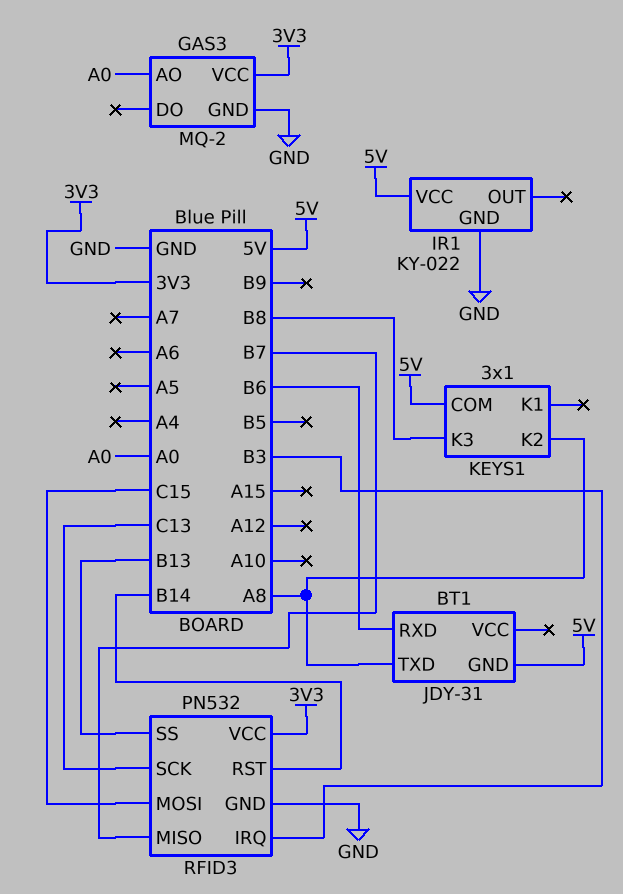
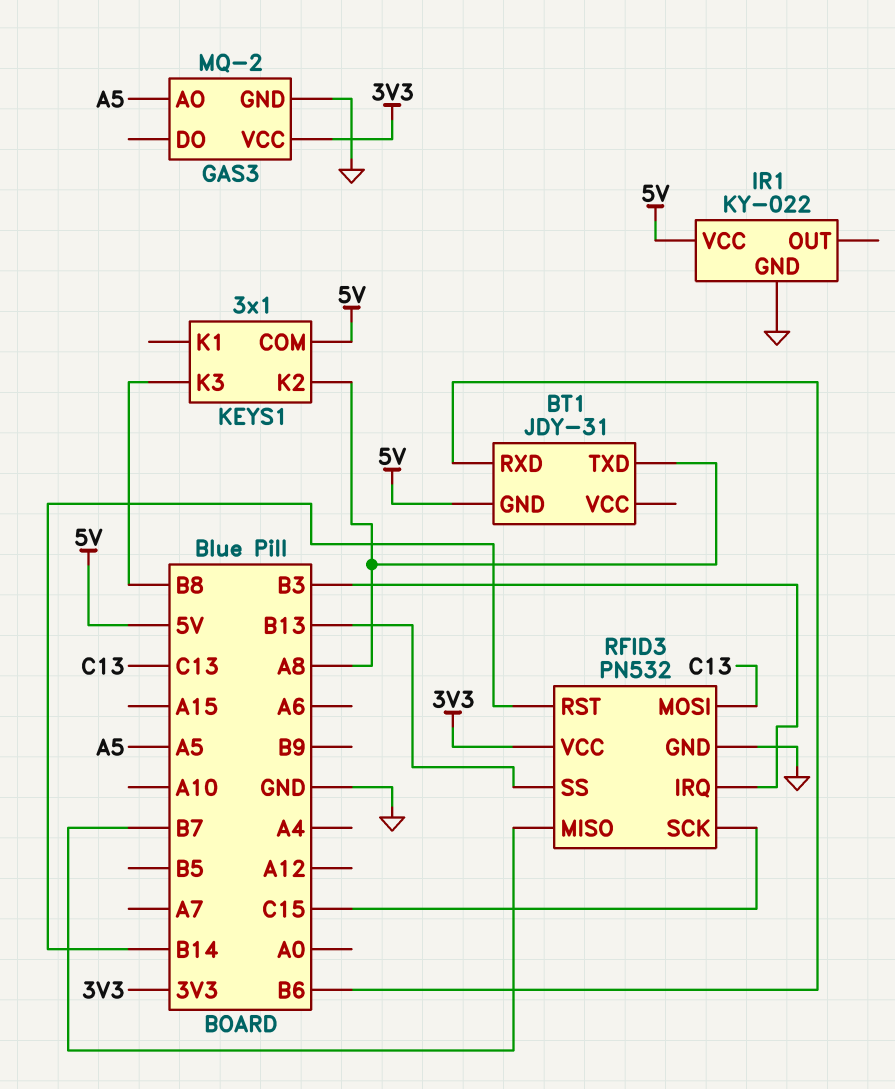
GAS3 pin AO: A0 -> A5
RFID3 pin MOSI: C15 -> C13
RFID3 pin SCK: C13 -> C15

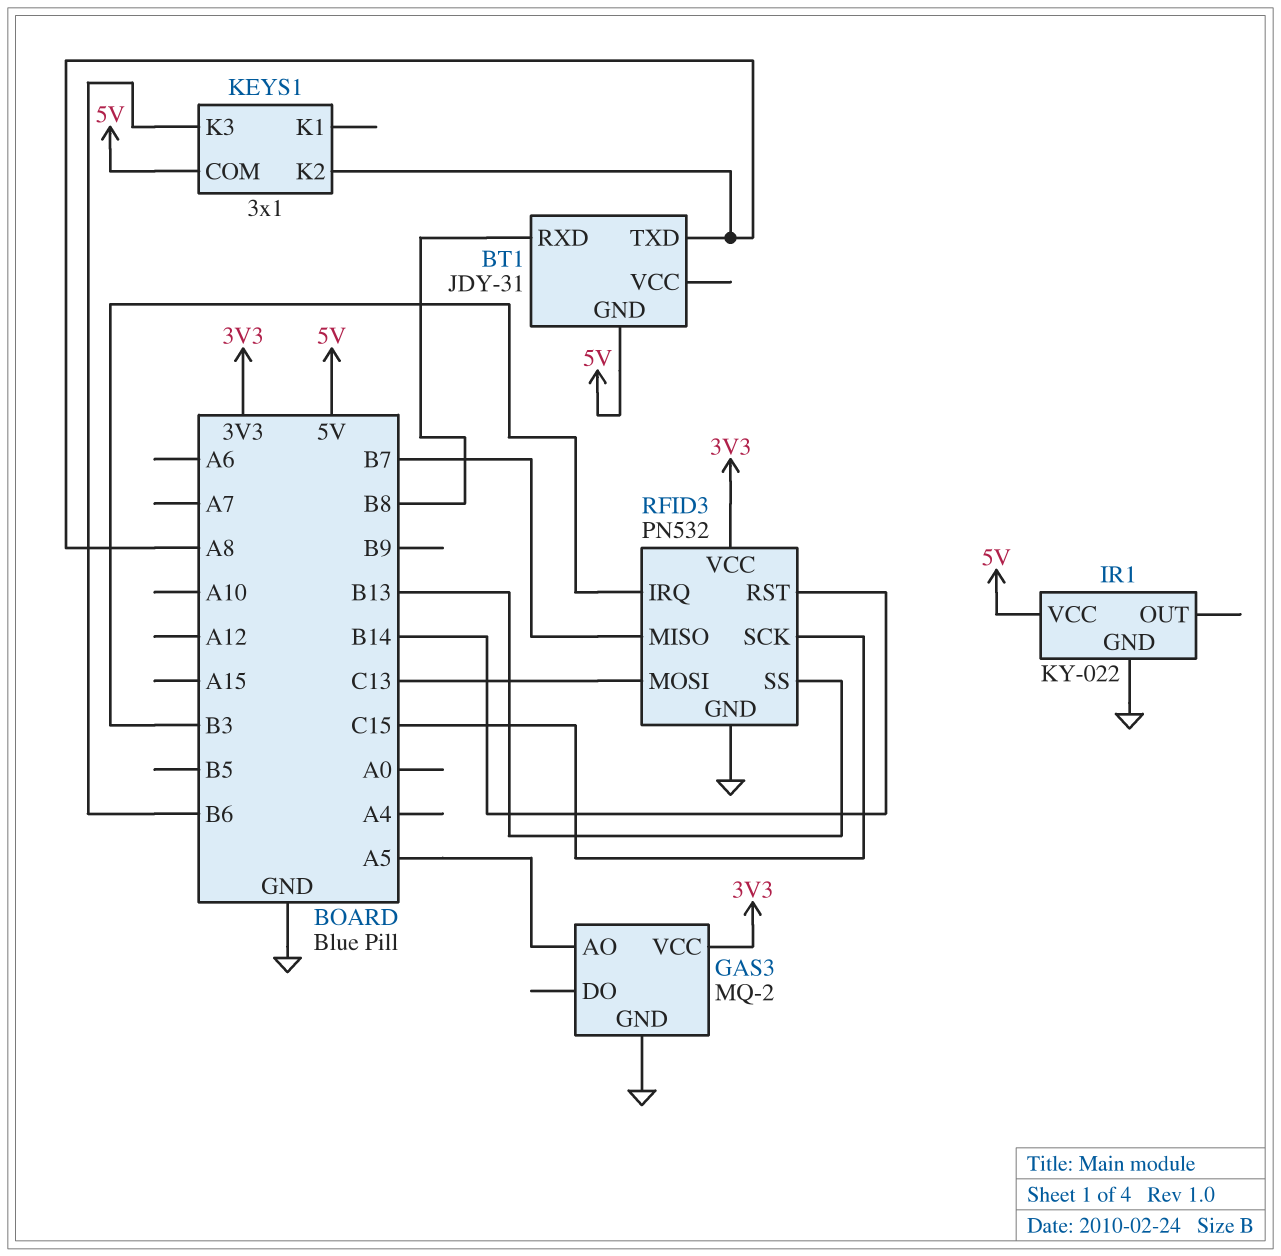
BT1 pin RXD: B6 -> B8
KEYS1 pin K3: B8 -> B6

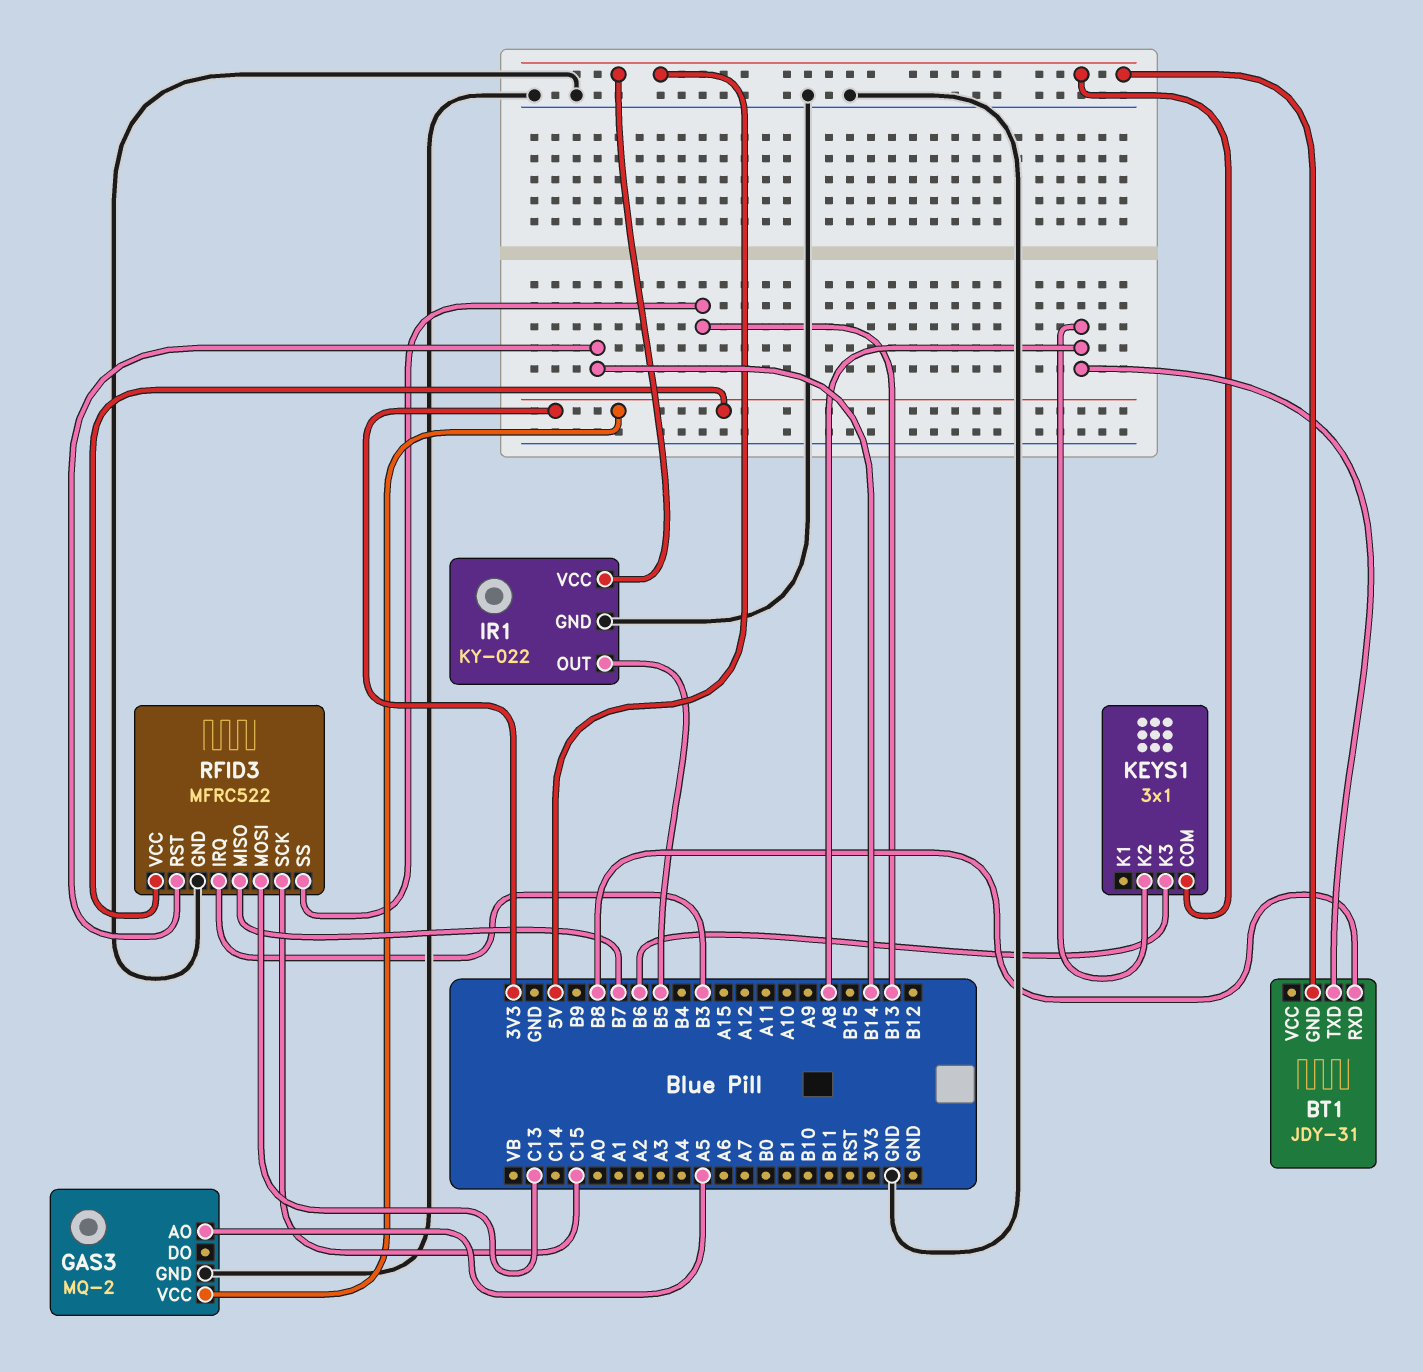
IR1 pin OUT: none -> B5
RFID3: PN532 -> MFRC522

